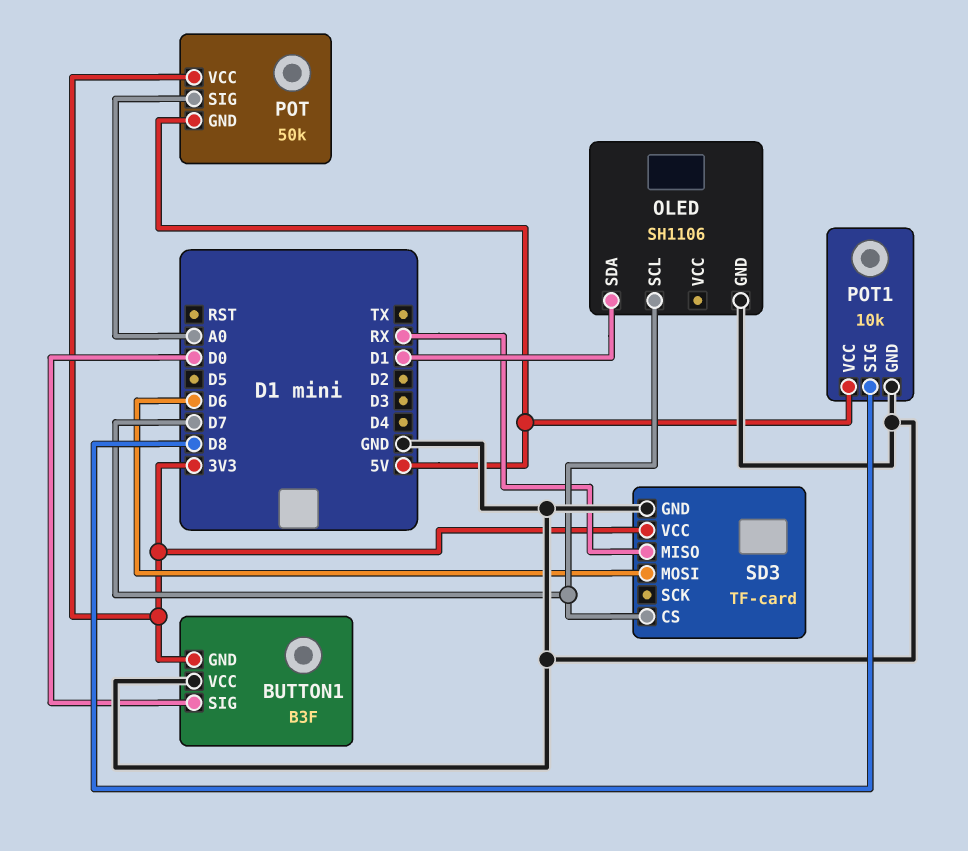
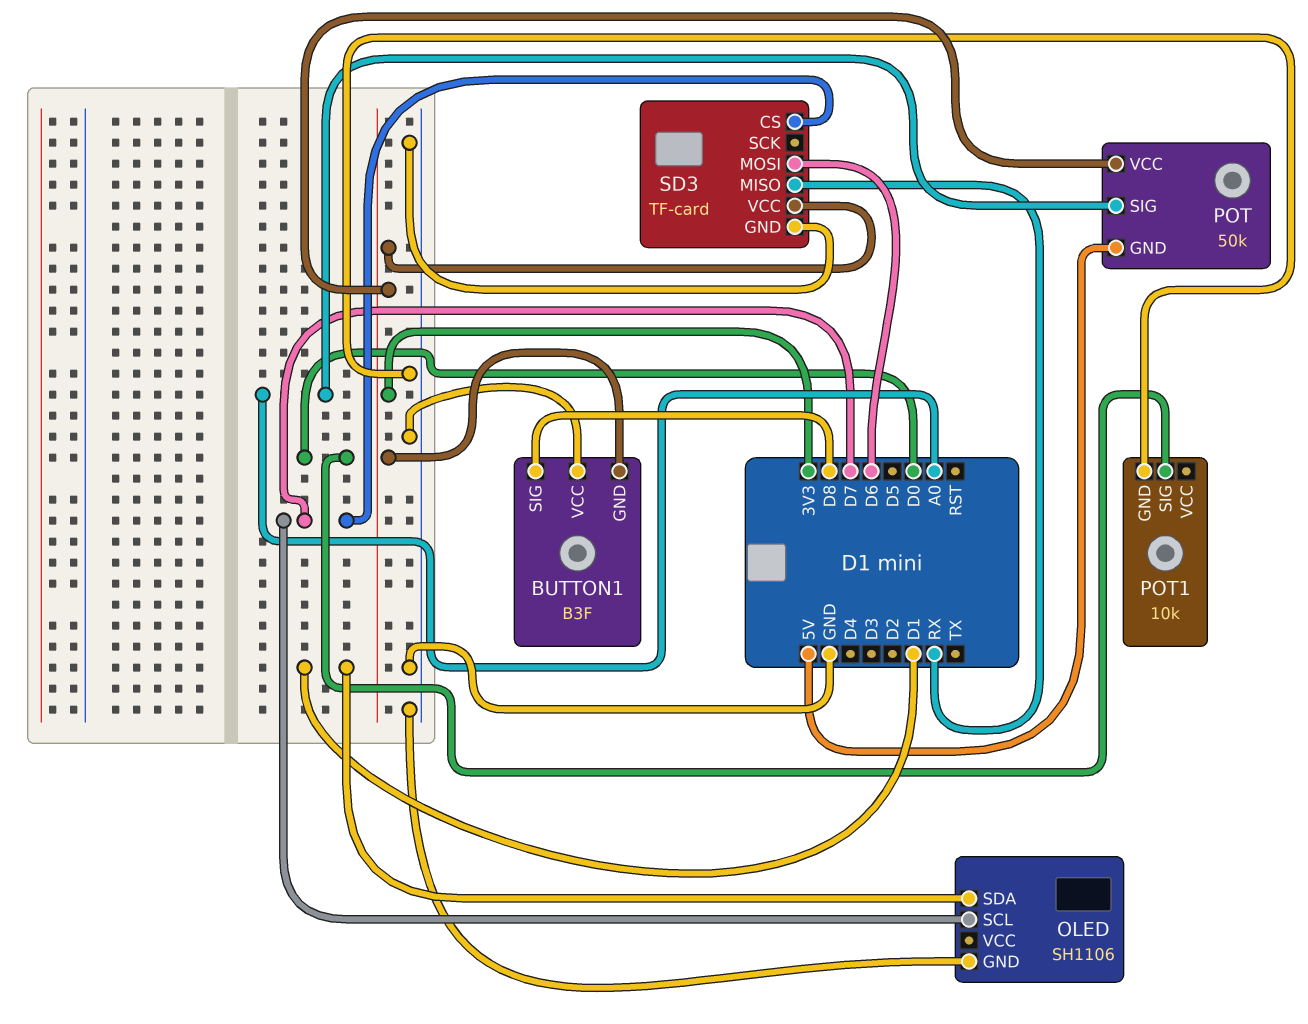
BUTTON1 pin SIG: D0 -> D8
POT1 pin SIG: D8 -> D0
POT1 pin VCC: 5V -> none

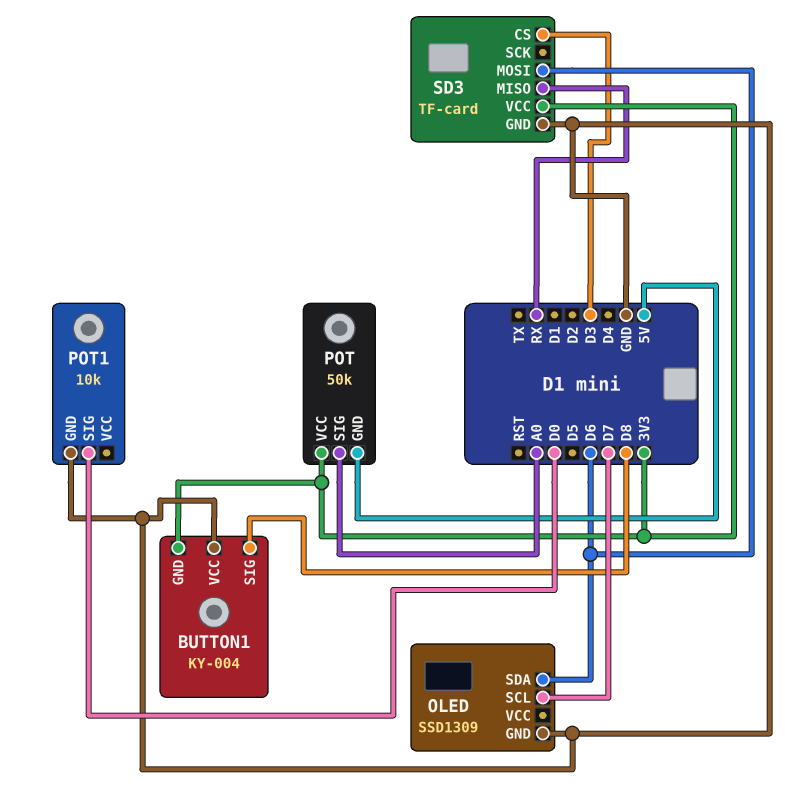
BUTTON1: B3F -> KY-004
OLED: SH1106 -> SSD1309
OLED pin SDA: D1 -> D6
SD3 pin CS: D7 -> D3

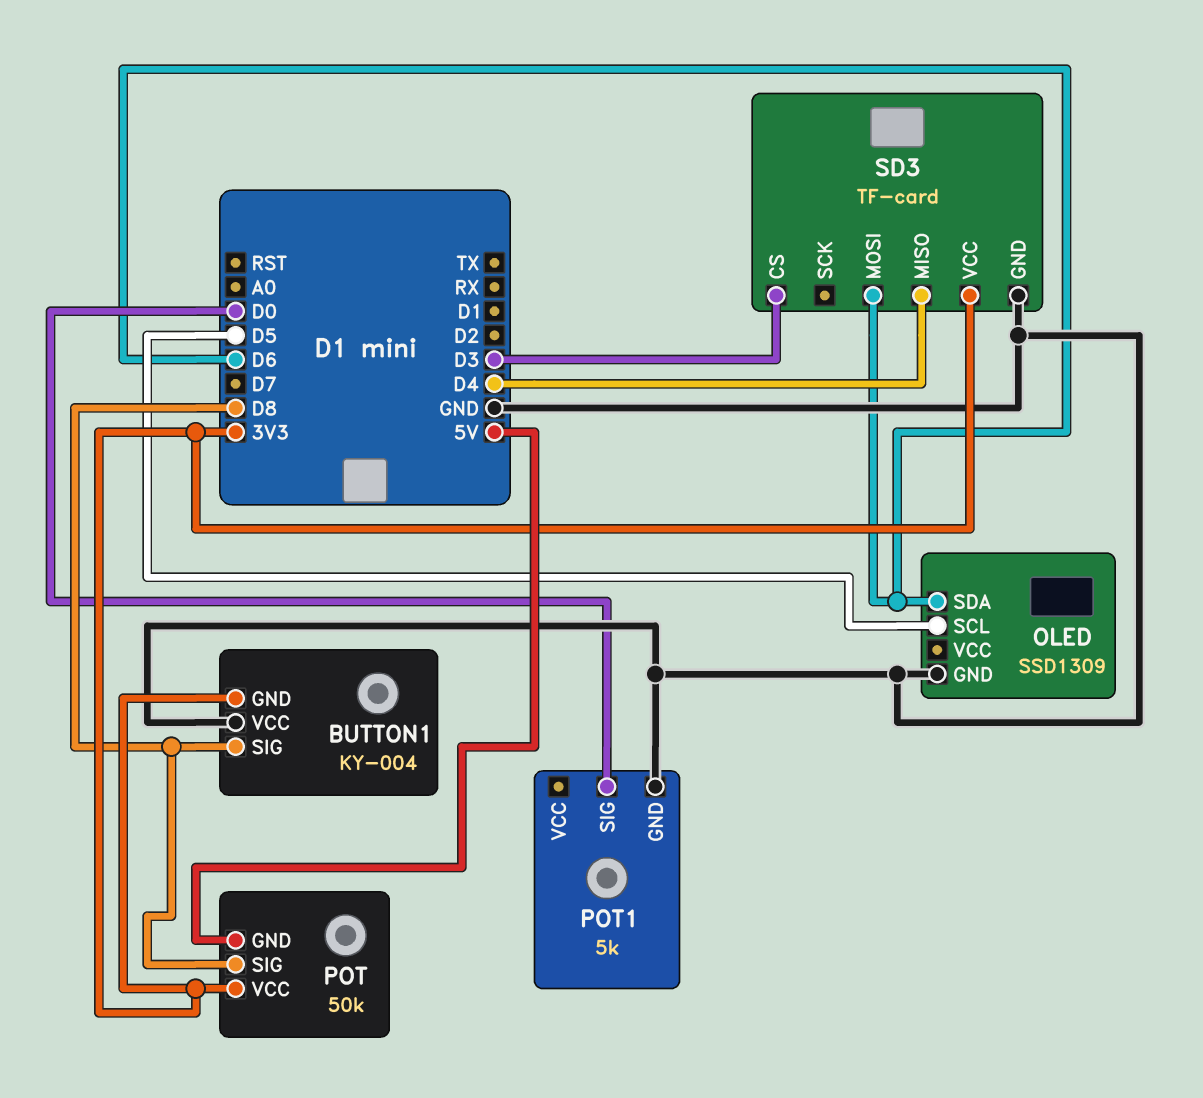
OLED pin SCL: D7 -> D5
POT pin SIG: A0 -> D8
POT1: 10k -> 5k
SD3 pin MISO: RX -> D4

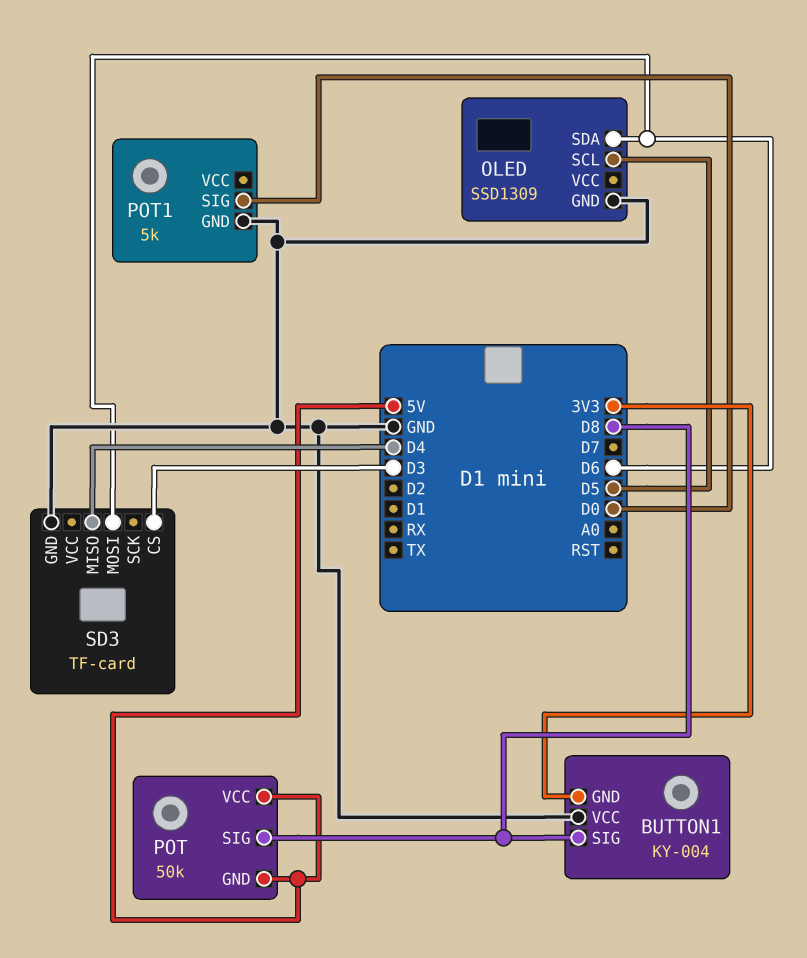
POT pin VCC: 3V3 -> 5V
SD3 pin VCC: 3V3 -> none

